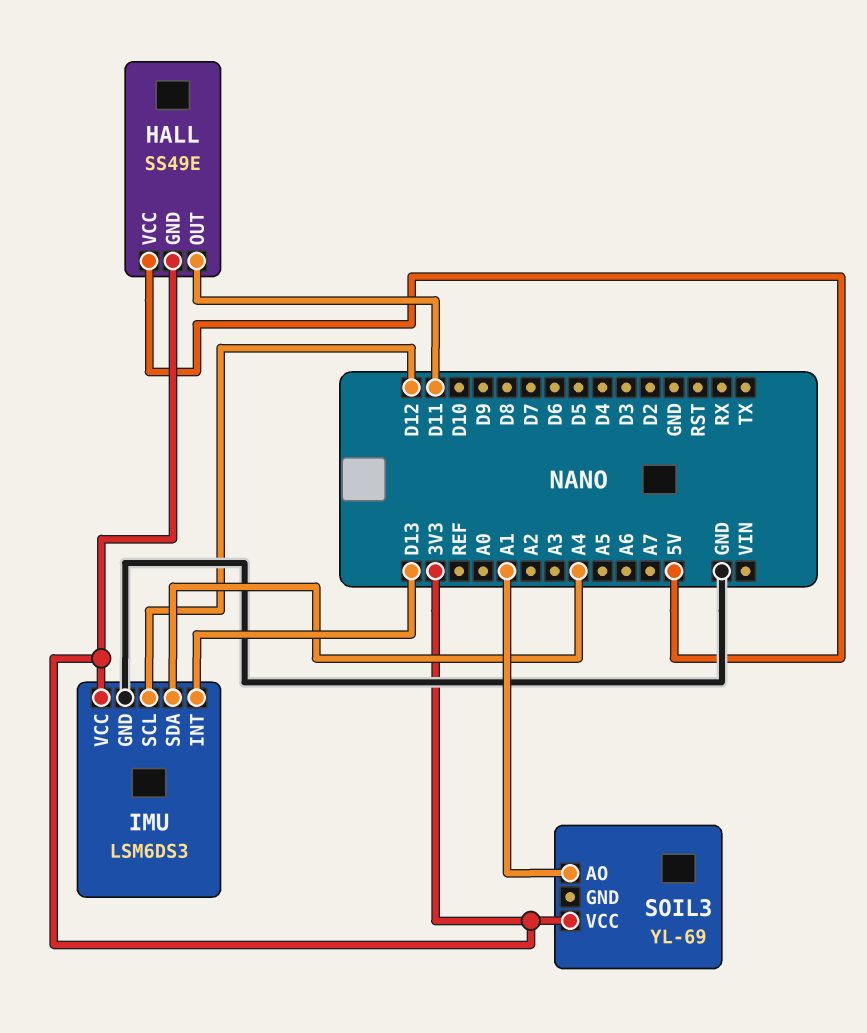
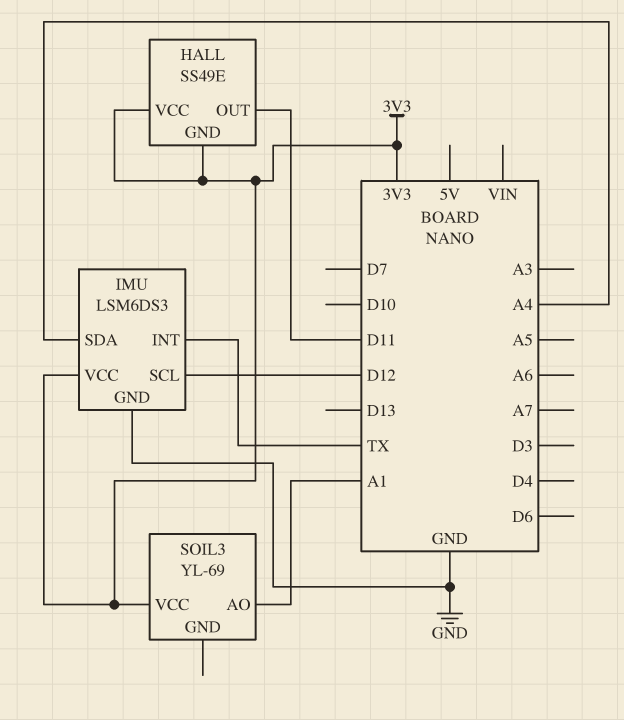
HALL pin VCC: 5V -> 3V3
IMU pin INT: D13 -> TX

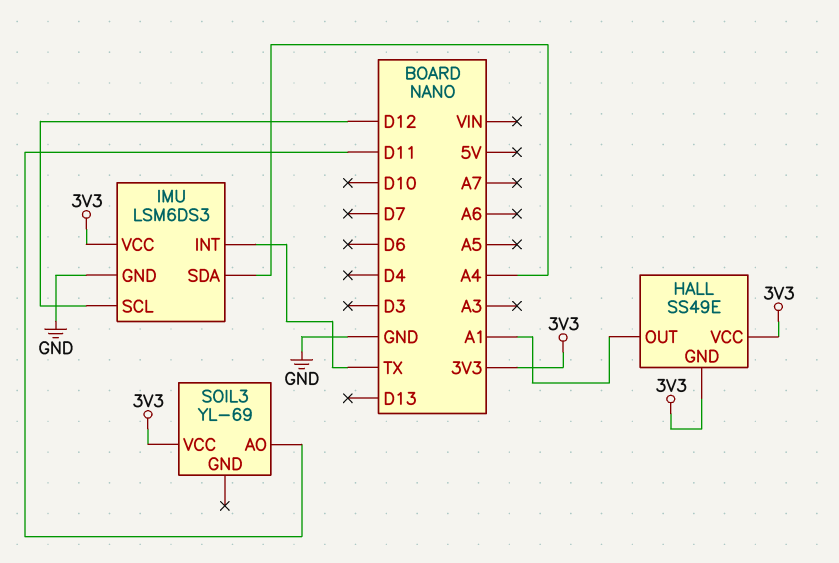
HALL pin OUT: D11 -> A1
SOIL3 pin AO: A1 -> D11

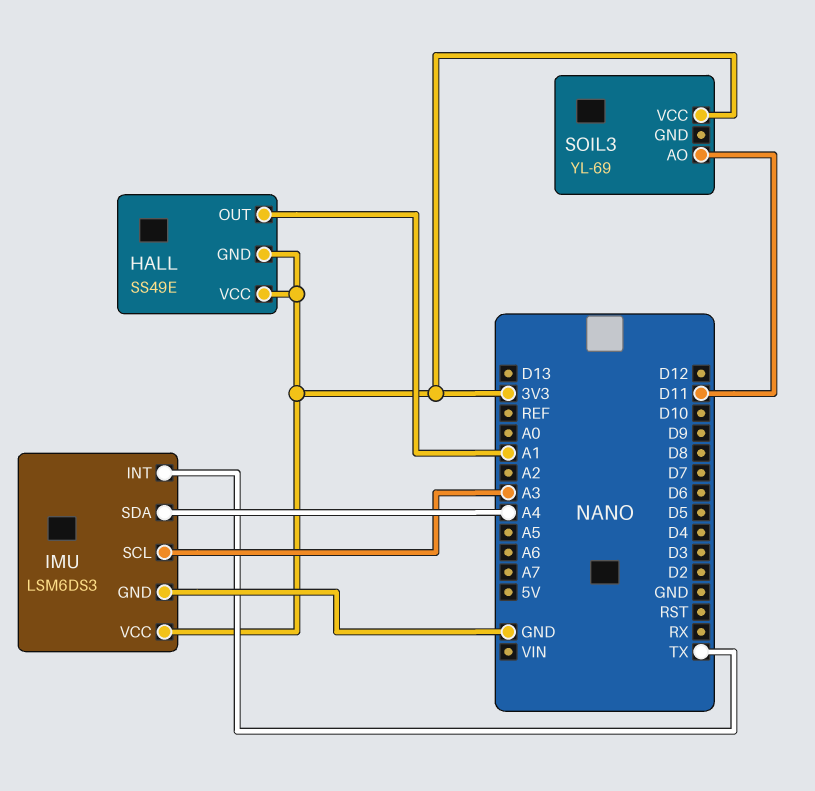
IMU pin SCL: D12 -> A3

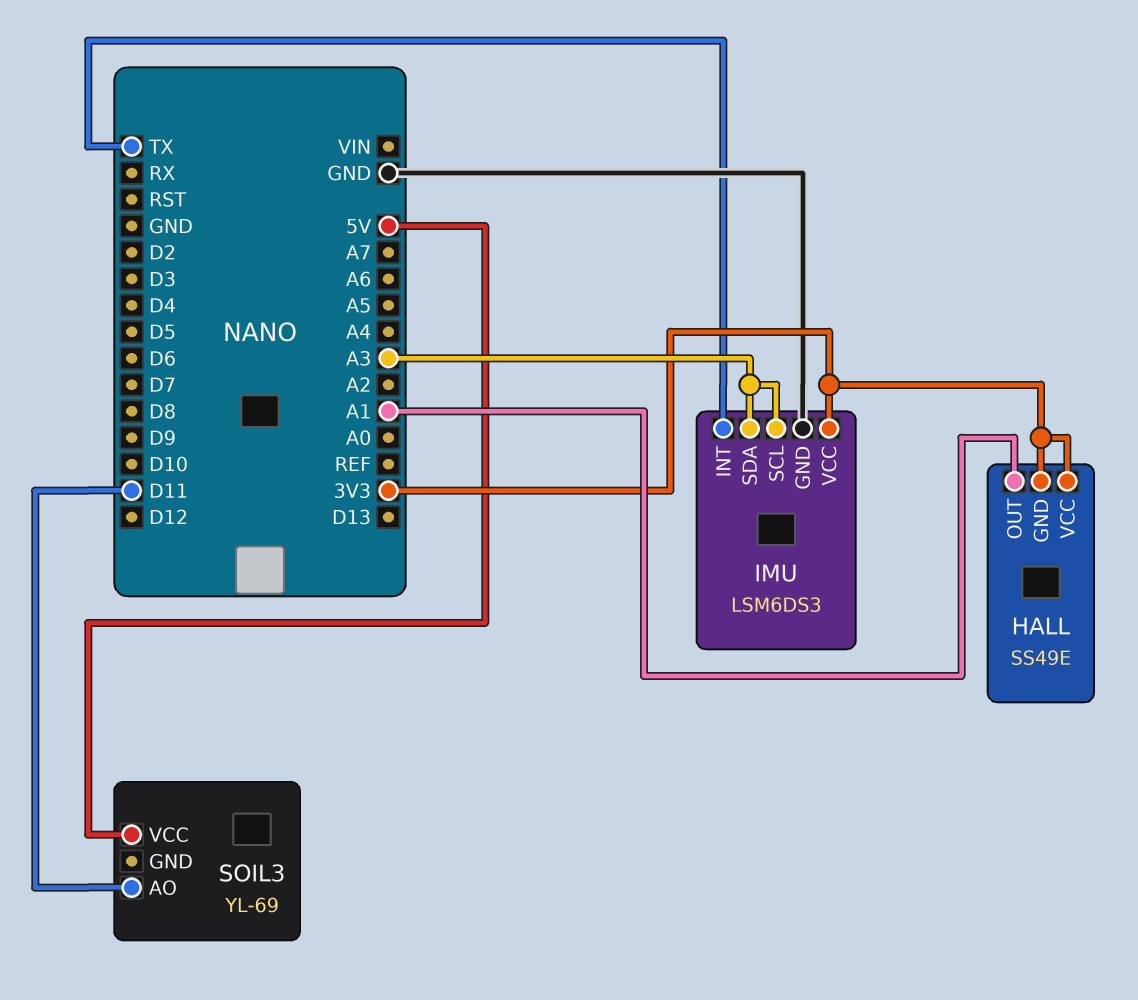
IMU pin SDA: A4 -> A3
SOIL3 pin VCC: 3V3 -> 5V

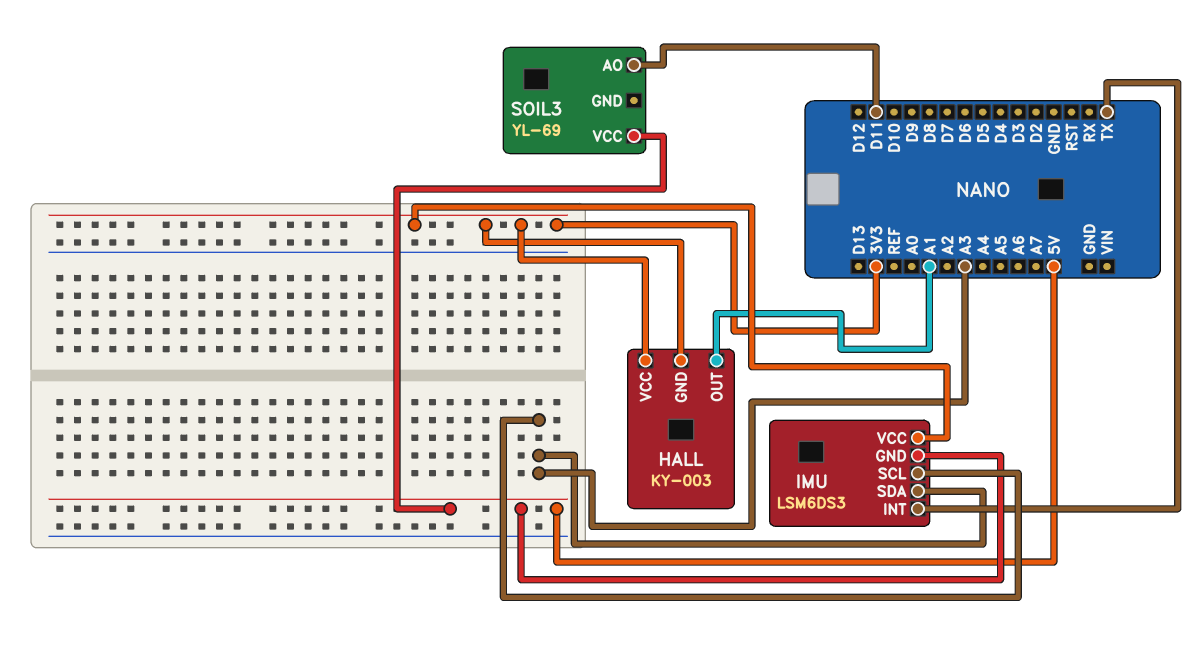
HALL: SS49E -> KY-003
IMU pin GND: GND -> 5V

